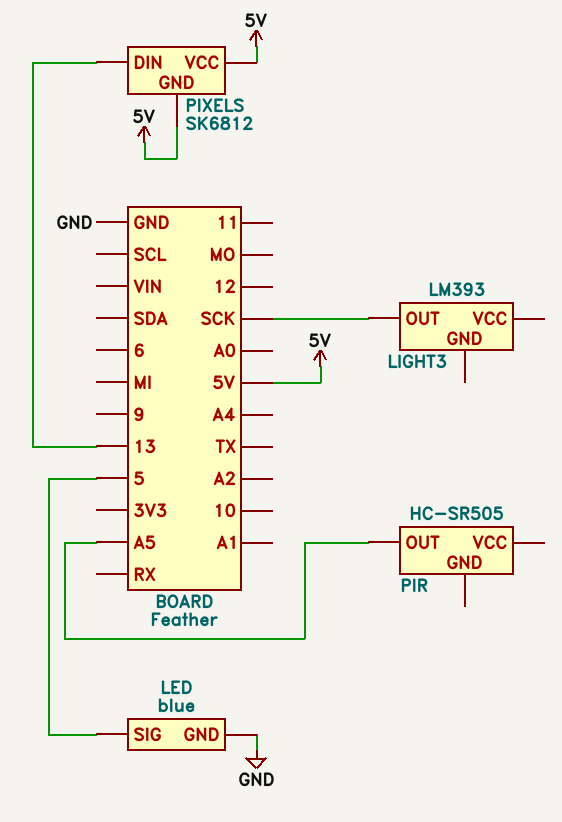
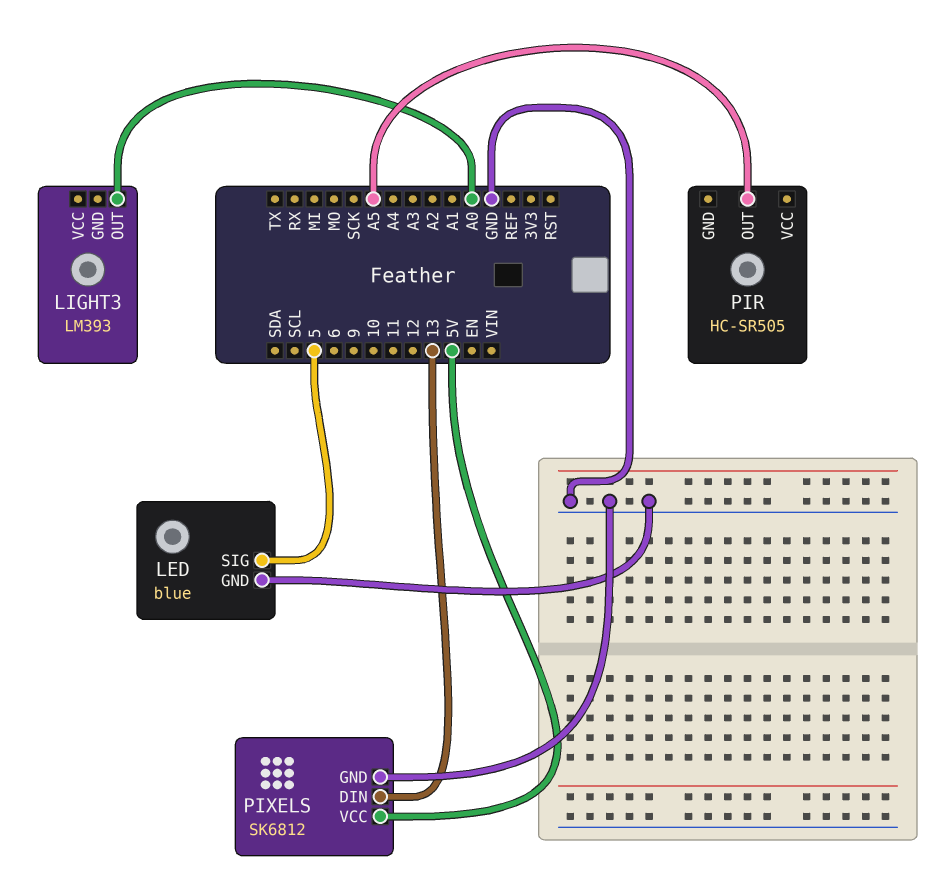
LIGHT3 pin OUT: SCK -> A0
PIXELS pin GND: 5V -> GND

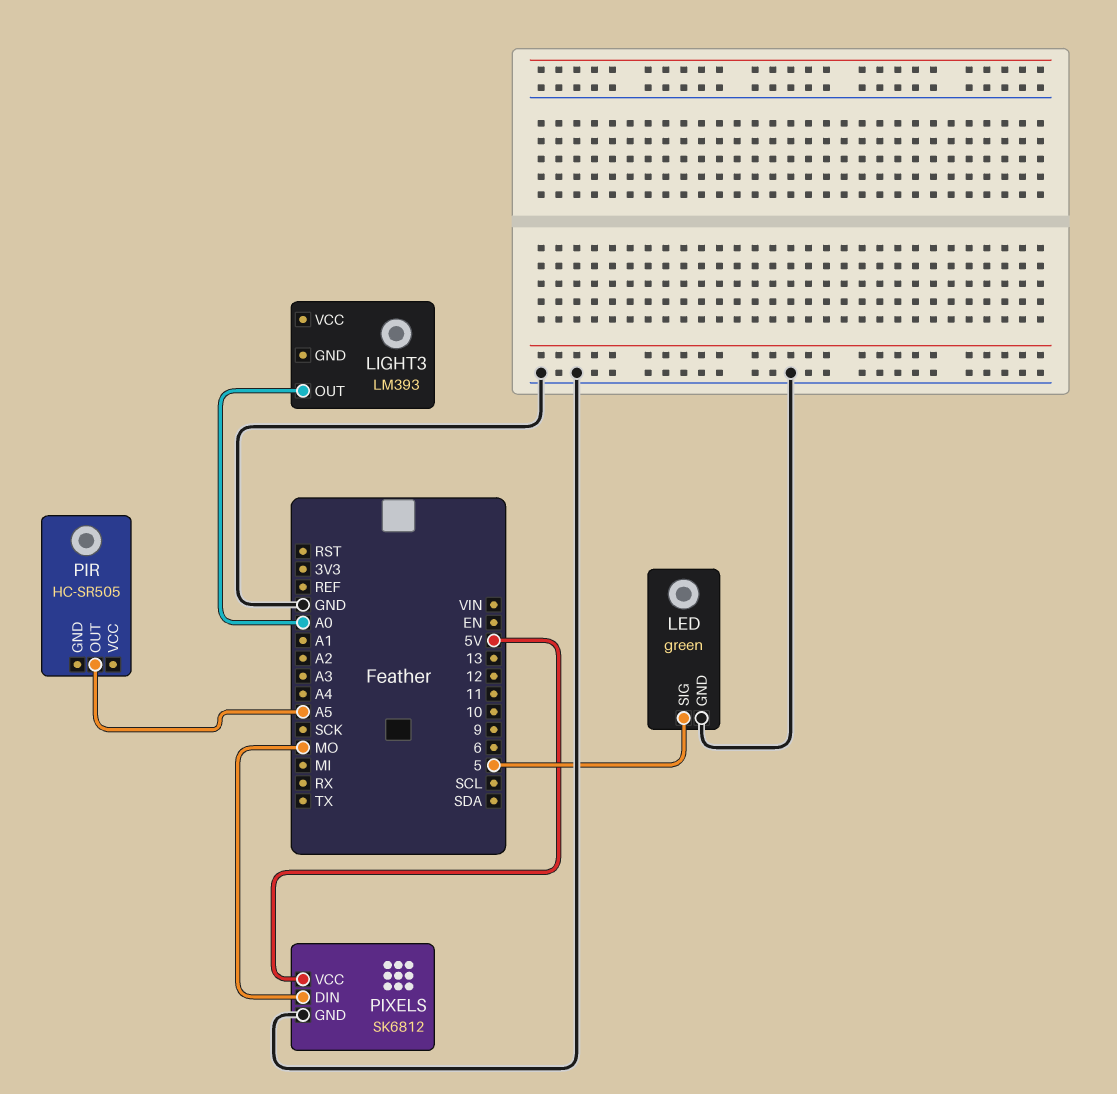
LED: blue -> green
PIXELS pin DIN: 13 -> MO

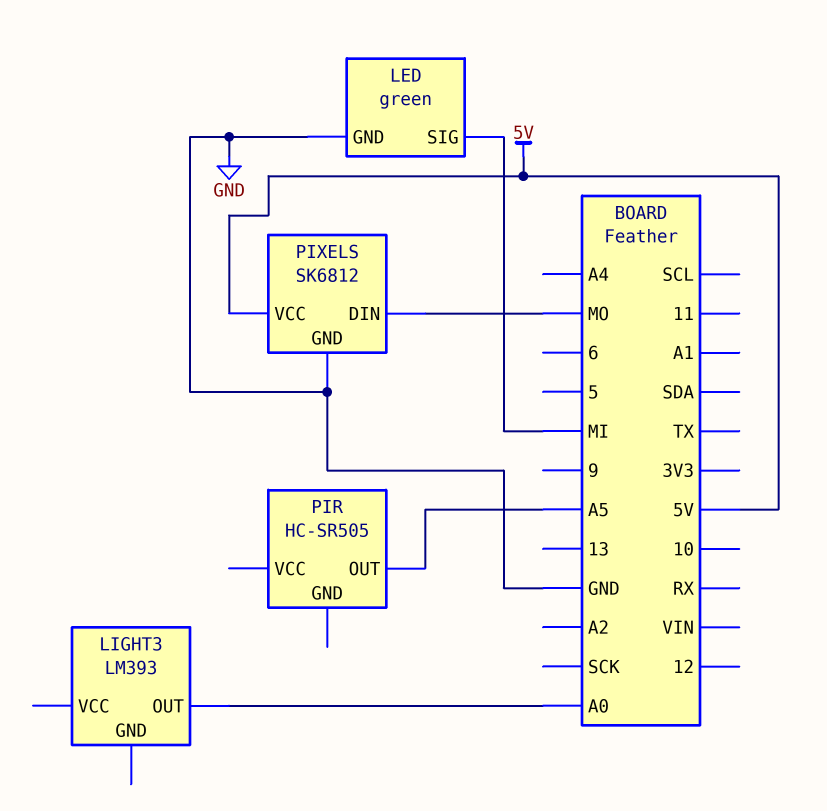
LED pin SIG: 5 -> MI

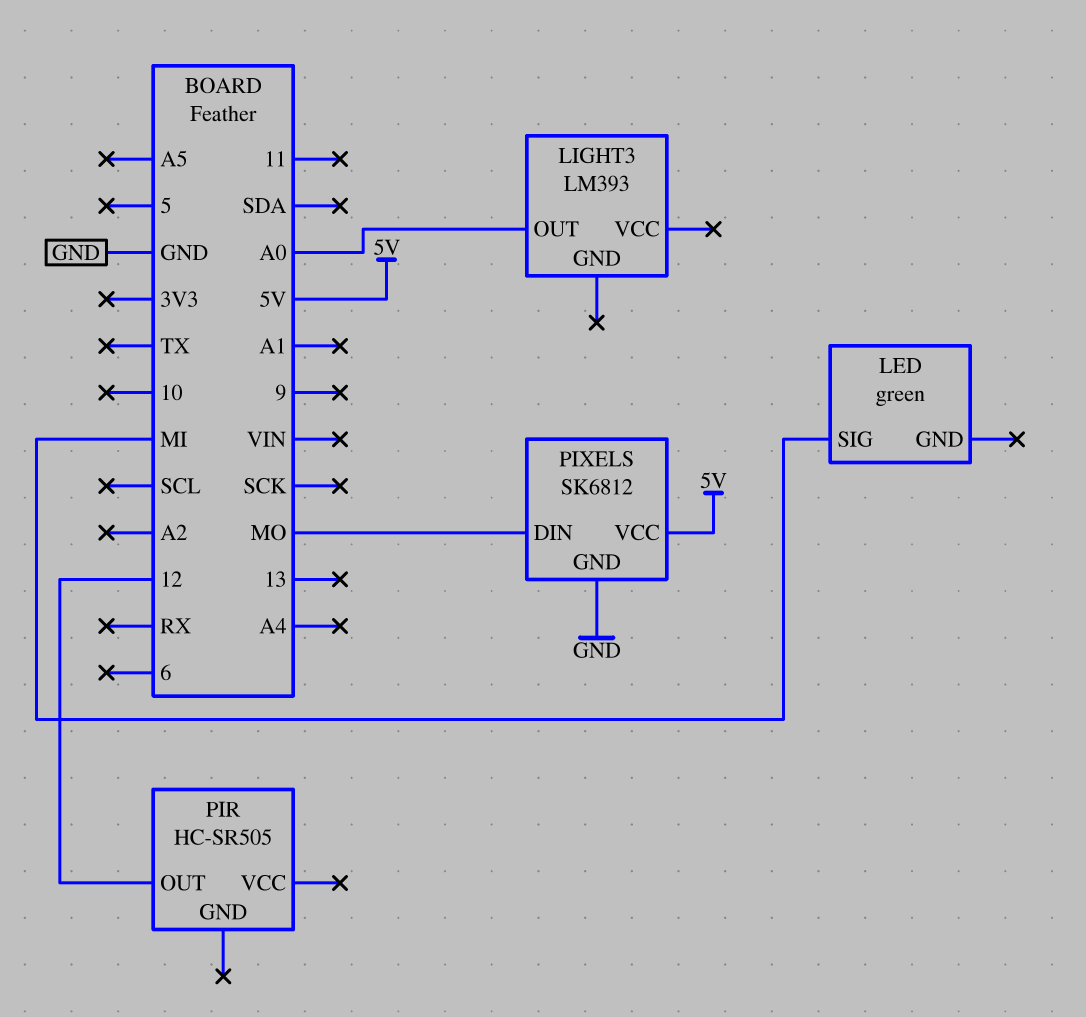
LED pin GND: GND -> none
PIR pin OUT: A5 -> 12

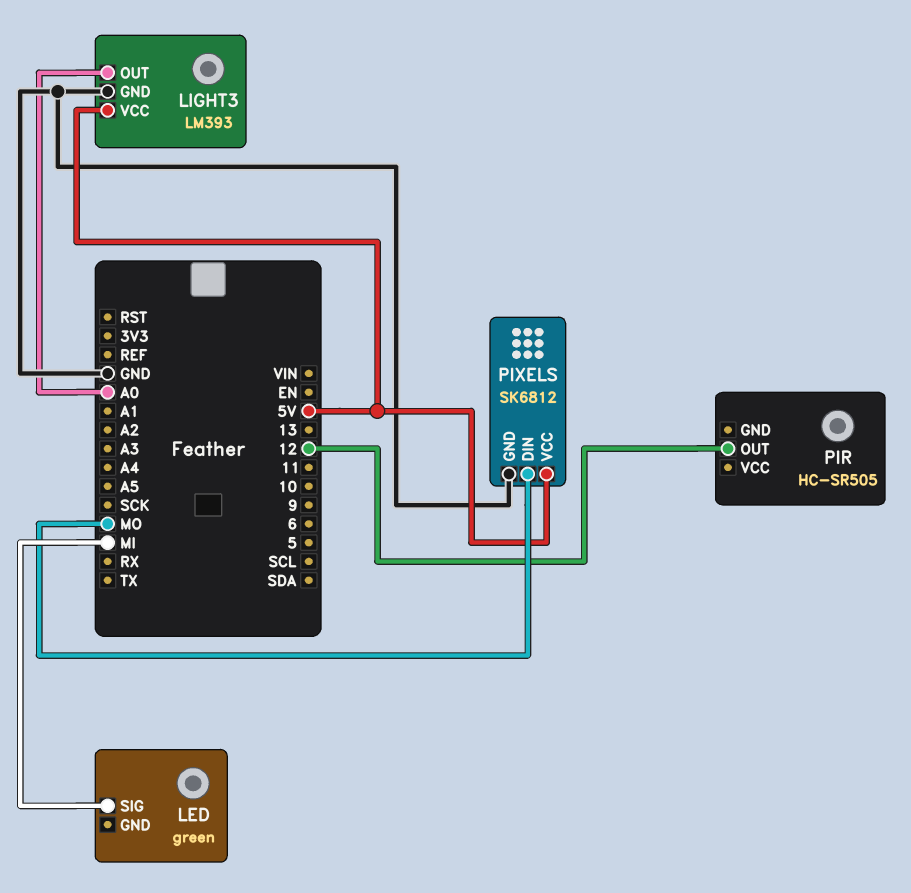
LIGHT3 pin GND: none -> GND
LIGHT3 pin VCC: none -> 5V

